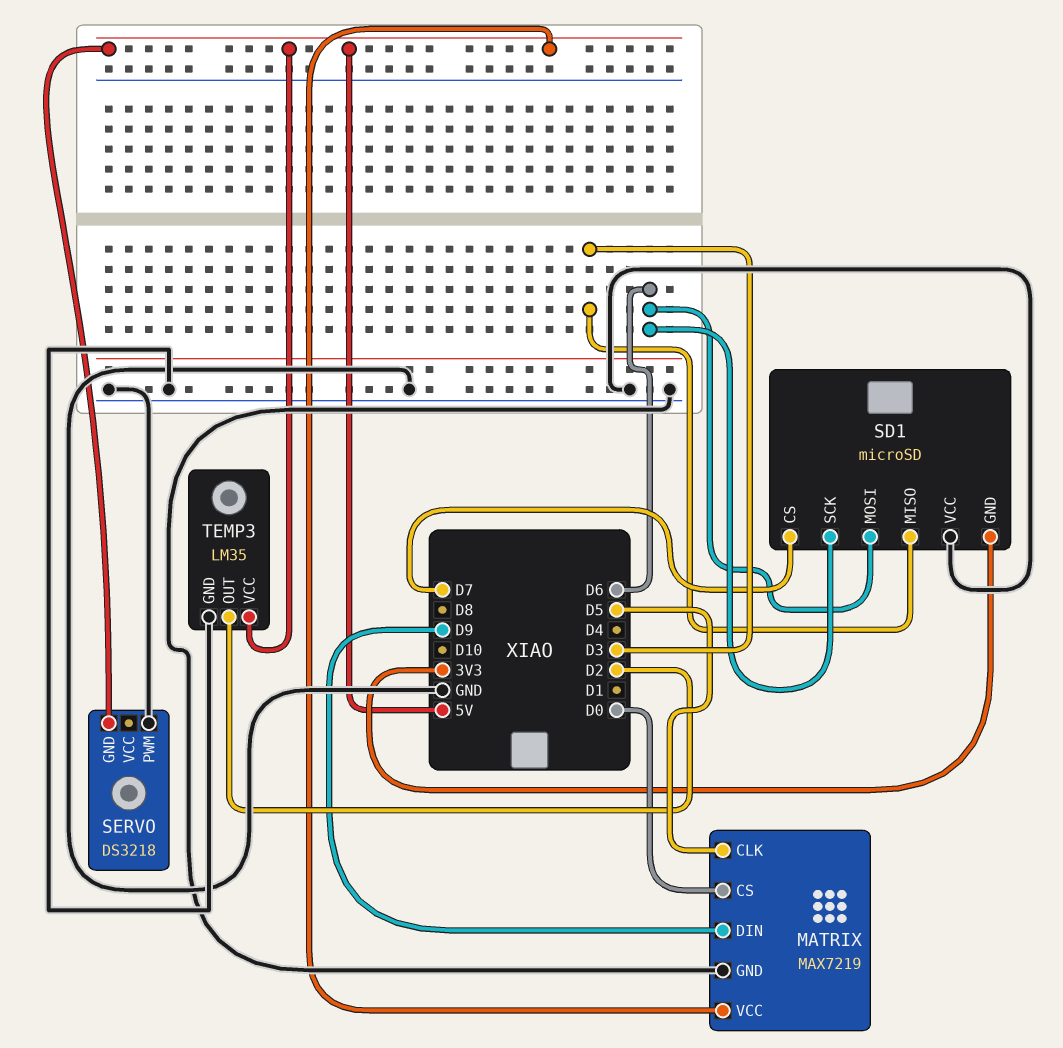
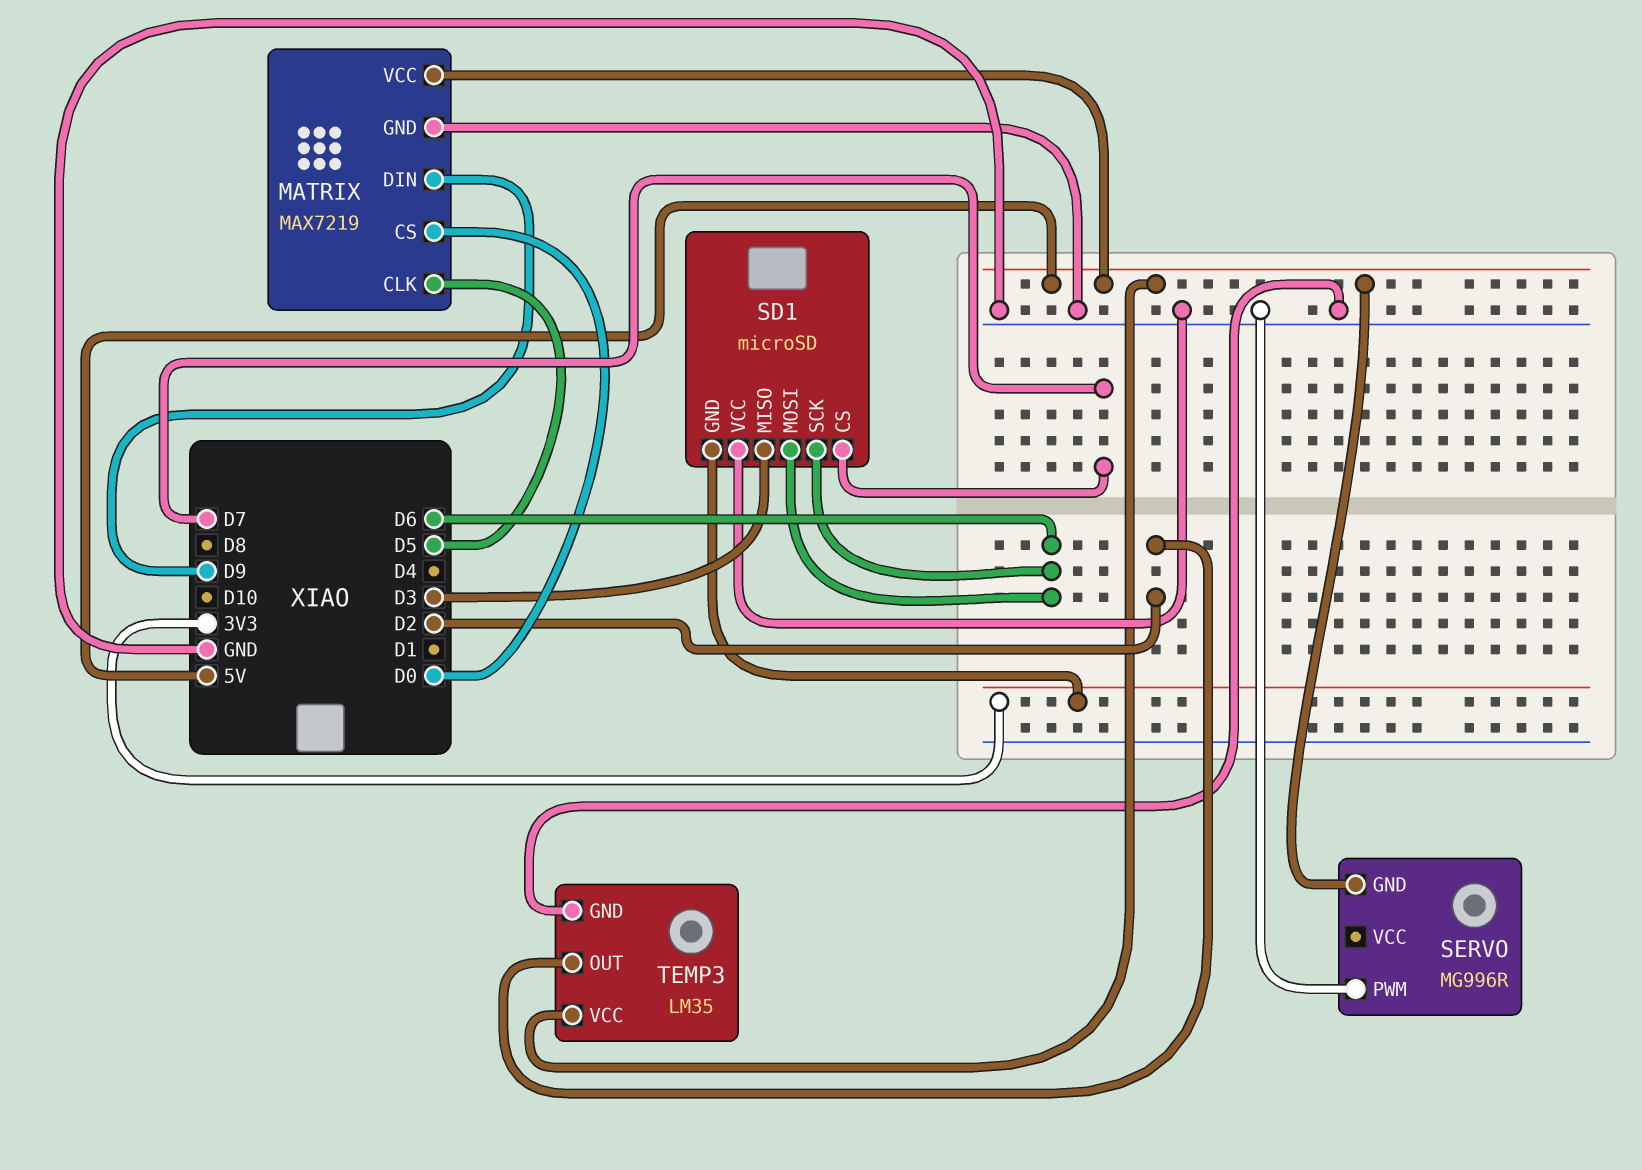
SERVO: DS3218 -> MG996R

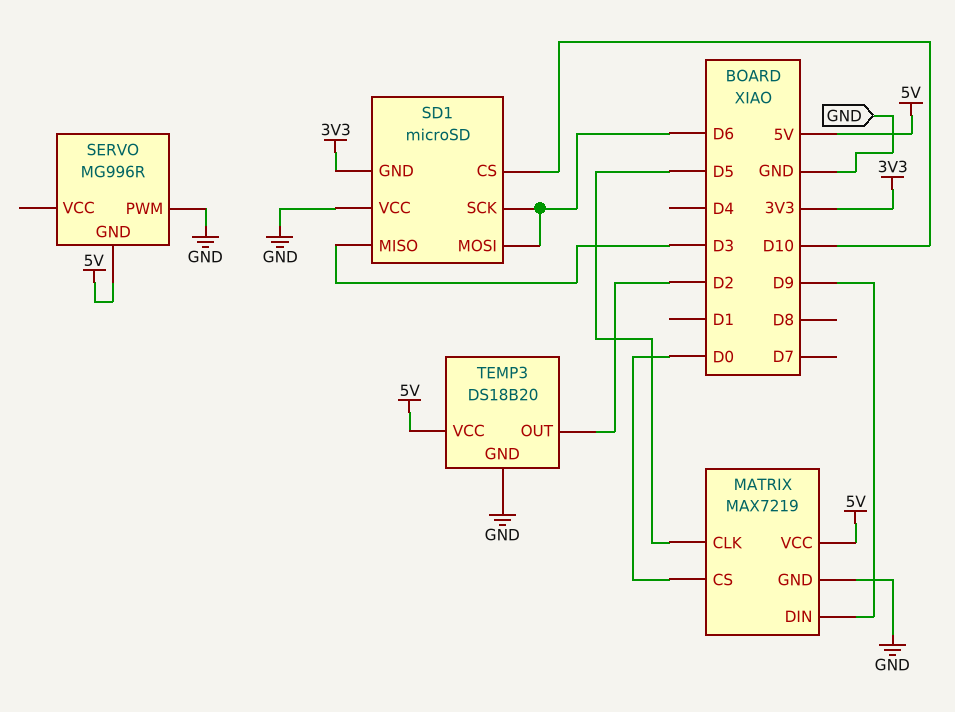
SD1 pin CS: D7 -> D10
TEMP3: LM35 -> DS18B20

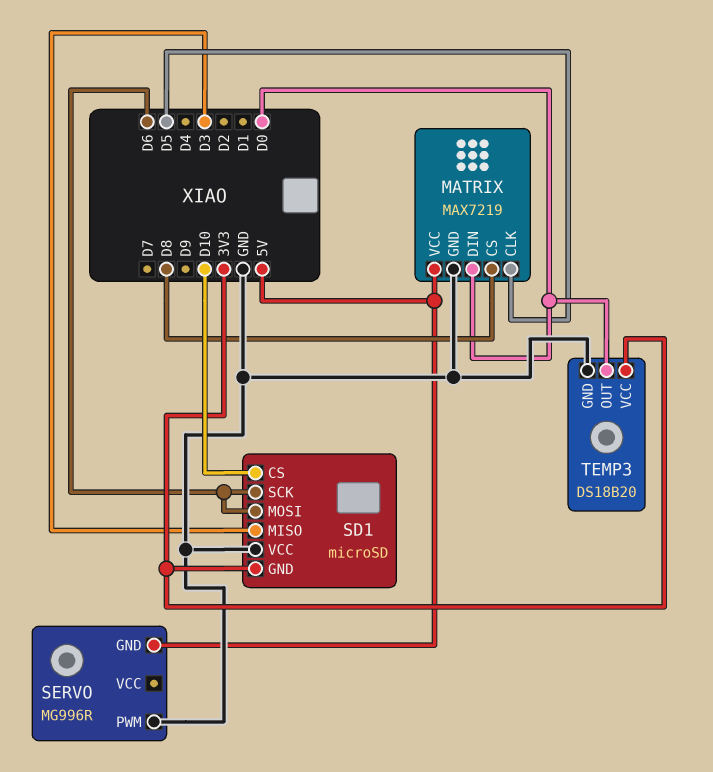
MATRIX pin CS: D0 -> D8
MATRIX pin DIN: D9 -> D0
TEMP3 pin OUT: D2 -> D0
TEMP3 pin VCC: 5V -> 3V3

